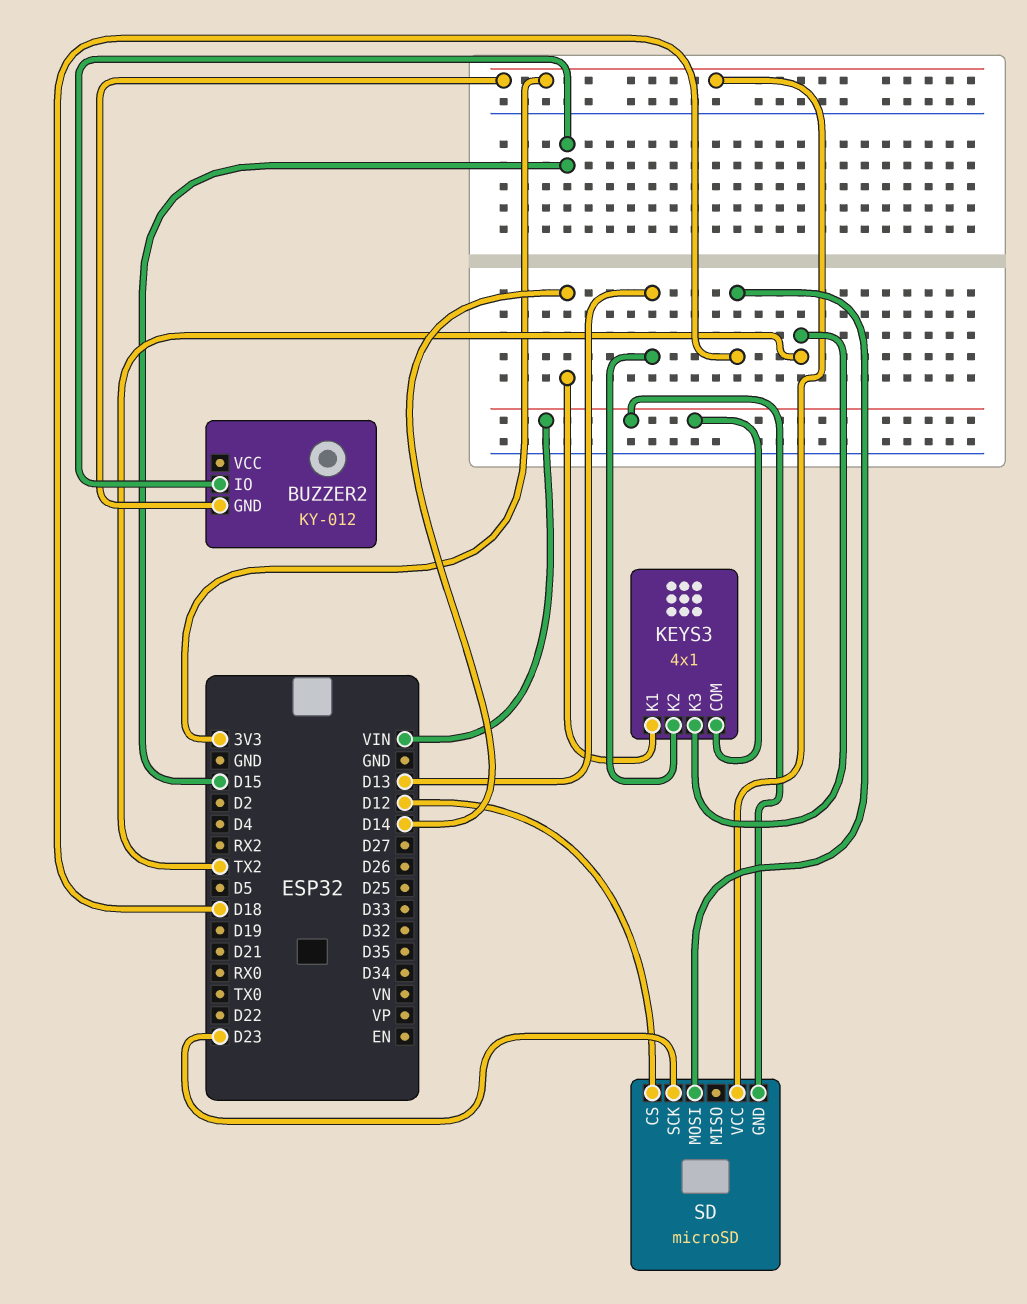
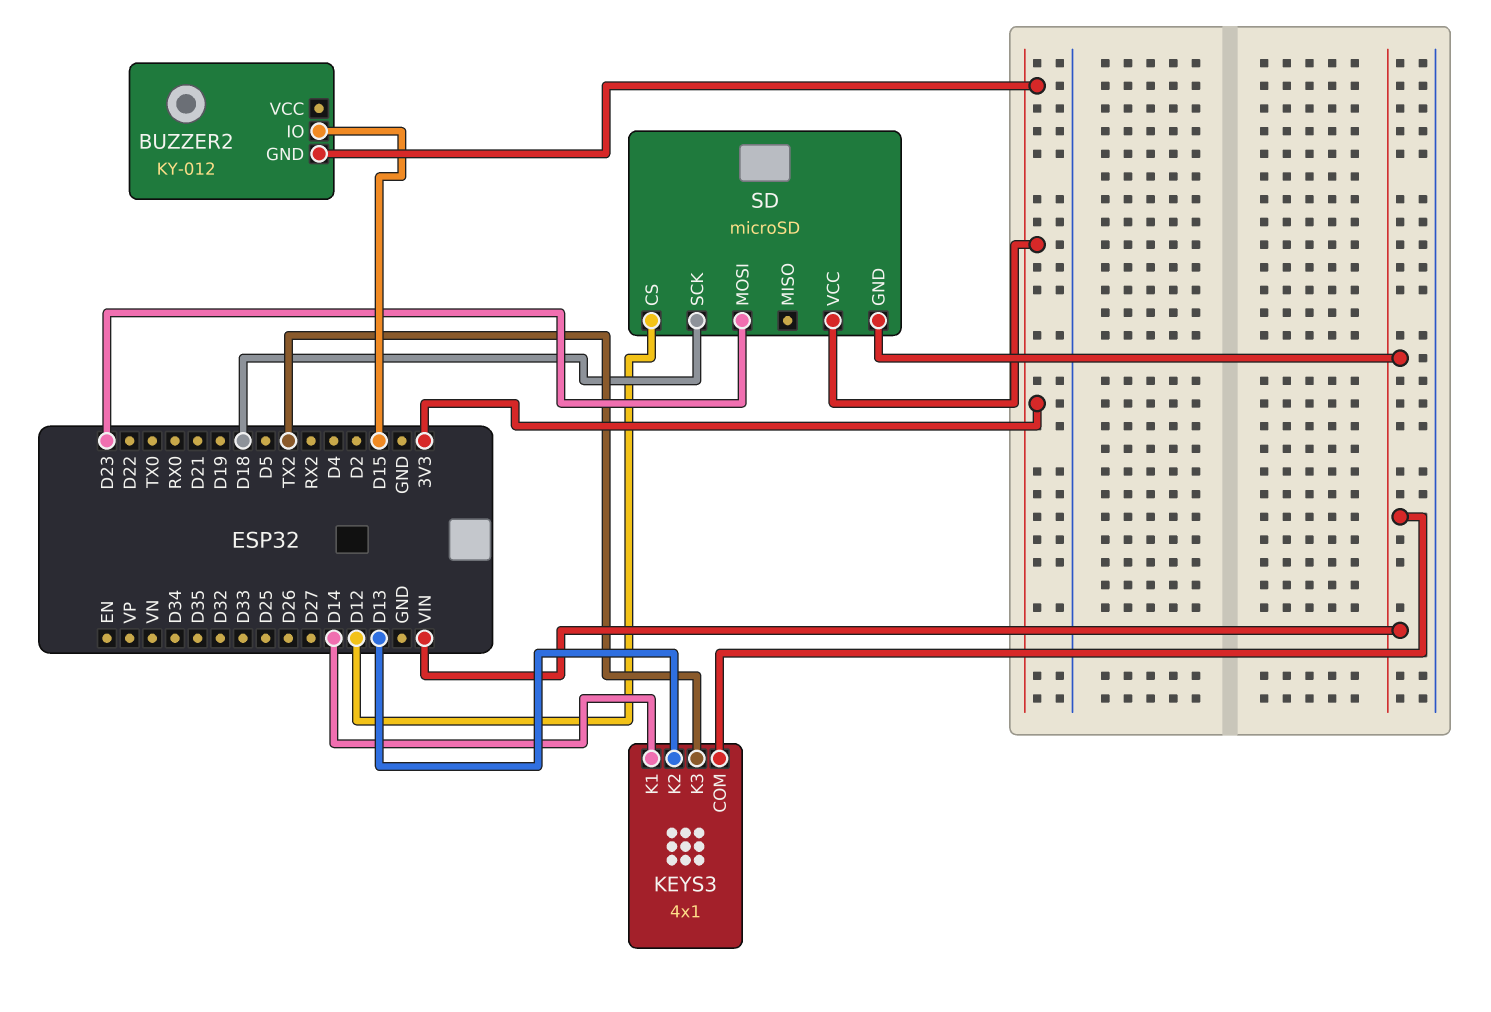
SD pin MOSI: D18 -> D23
SD pin SCK: D23 -> D18

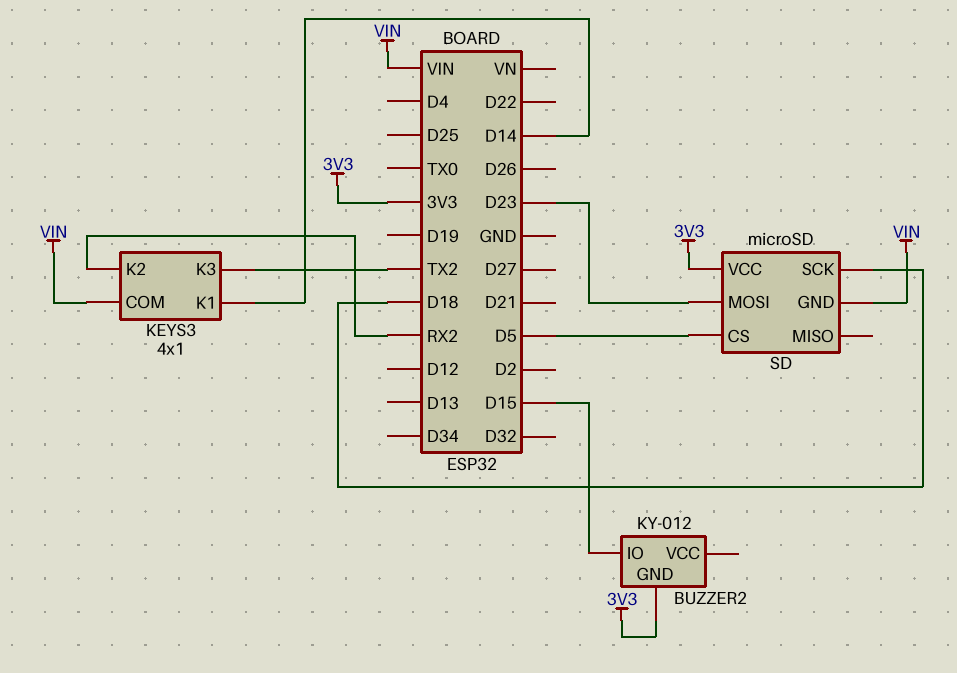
KEYS3 pin K2: D13 -> RX2
SD pin CS: D12 -> D5

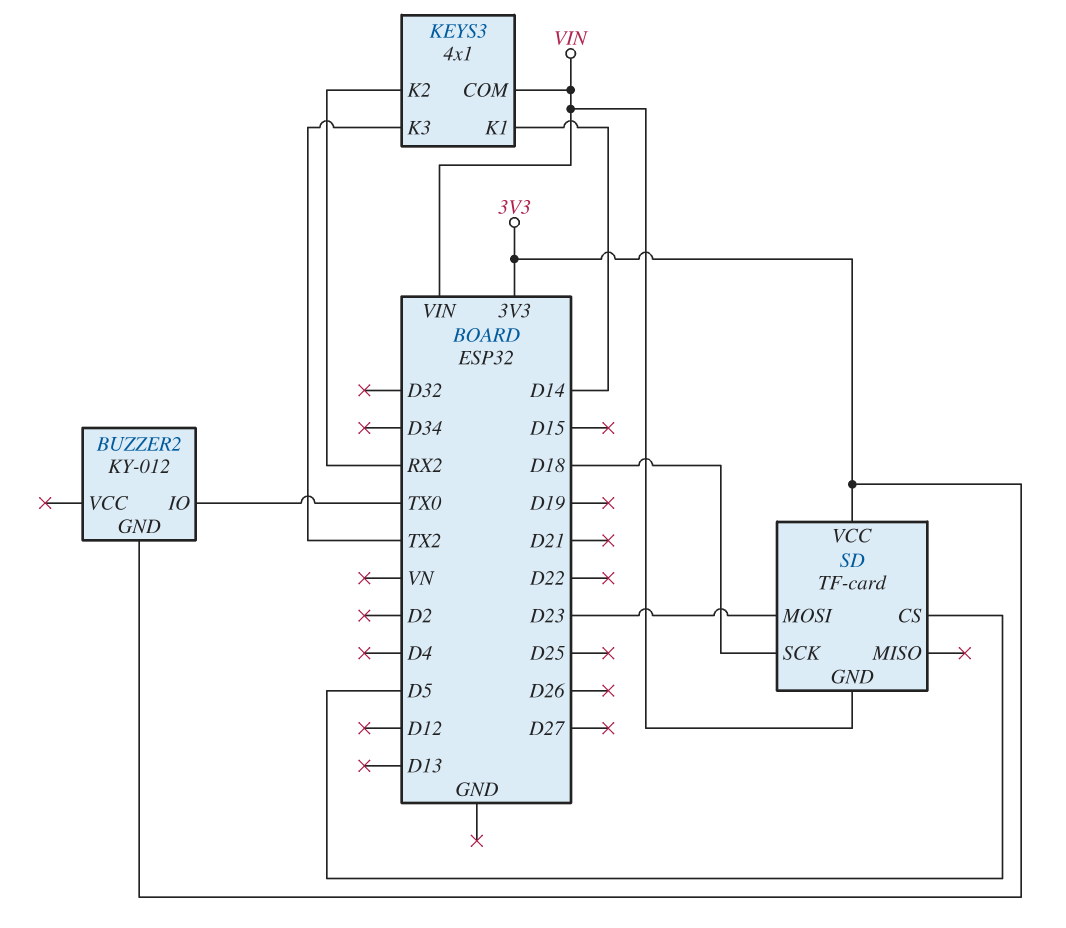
BUZZER2 pin IO: D15 -> TX0
SD: microSD -> TF-card

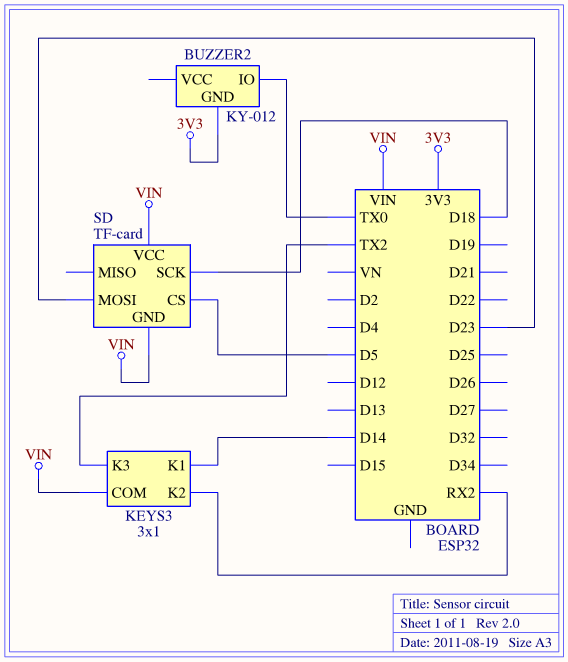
KEYS3: 4x1 -> 3x1
SD pin VCC: 3V3 -> VIN

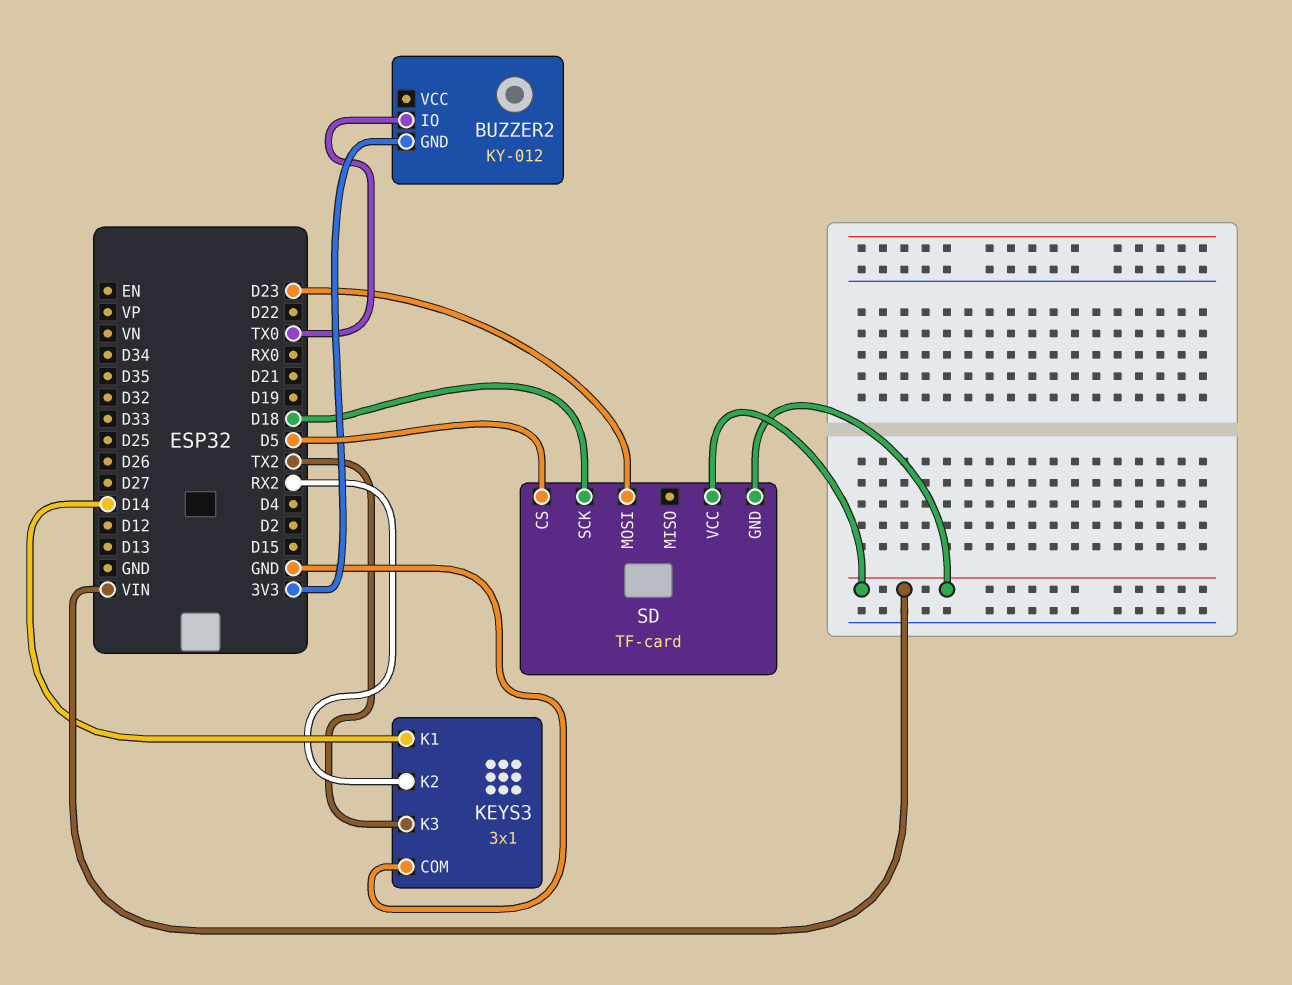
KEYS3 pin COM: VIN -> GND

